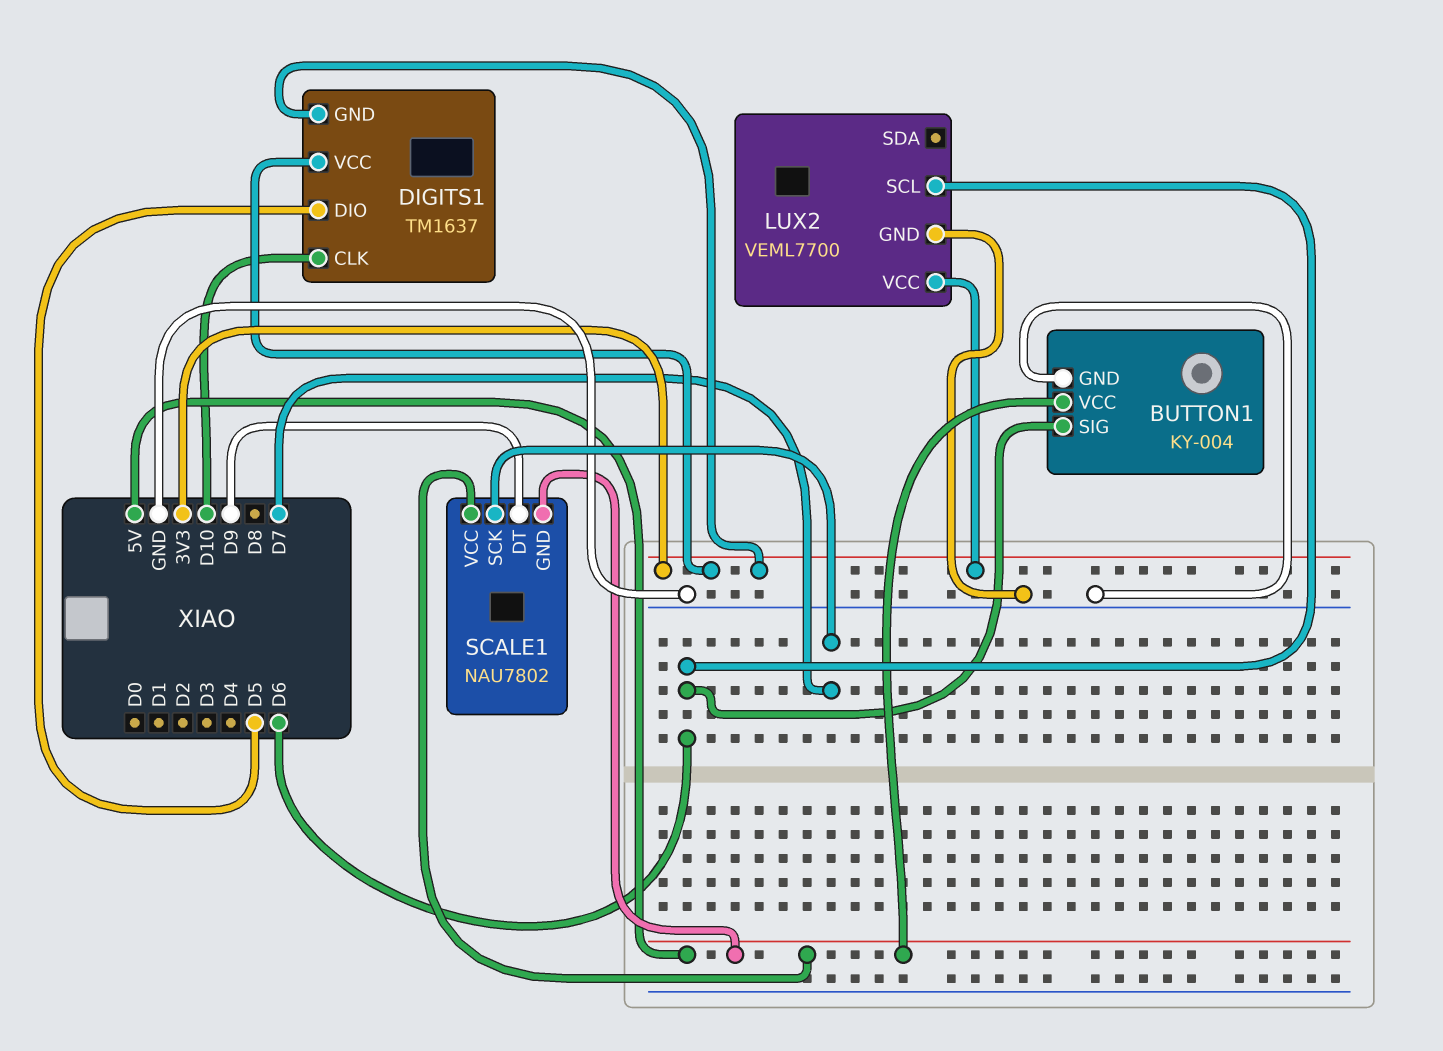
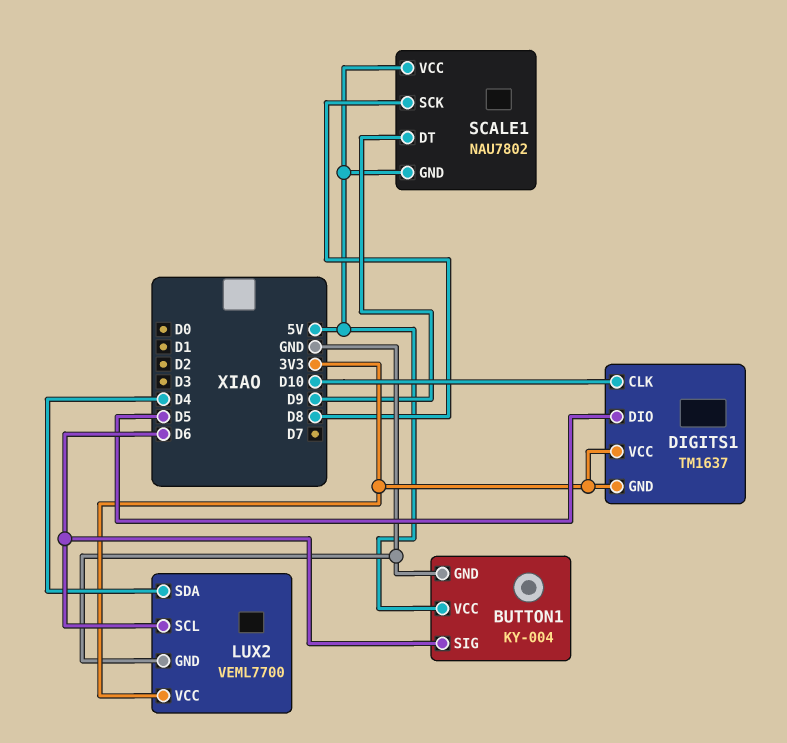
LUX2 pin SDA: none -> D4
SCALE1 pin SCK: D7 -> D8

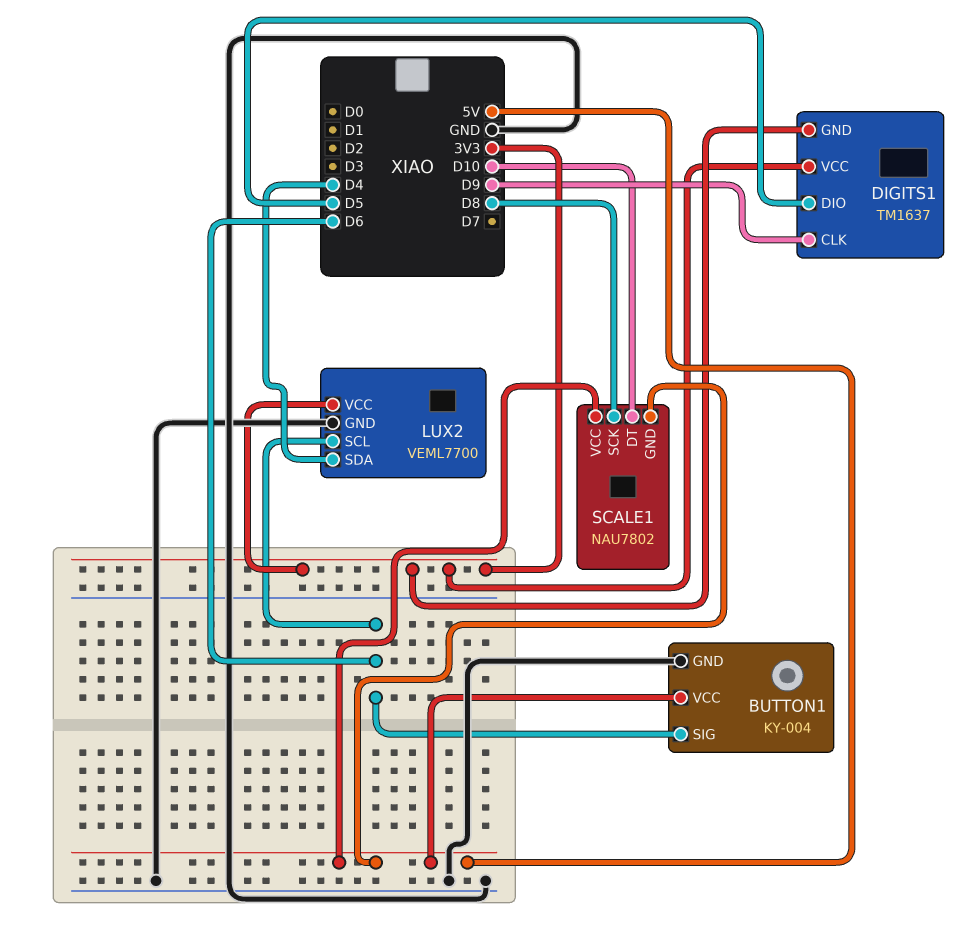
DIGITS1 pin CLK: D10 -> D9
SCALE1 pin DT: D9 -> D10

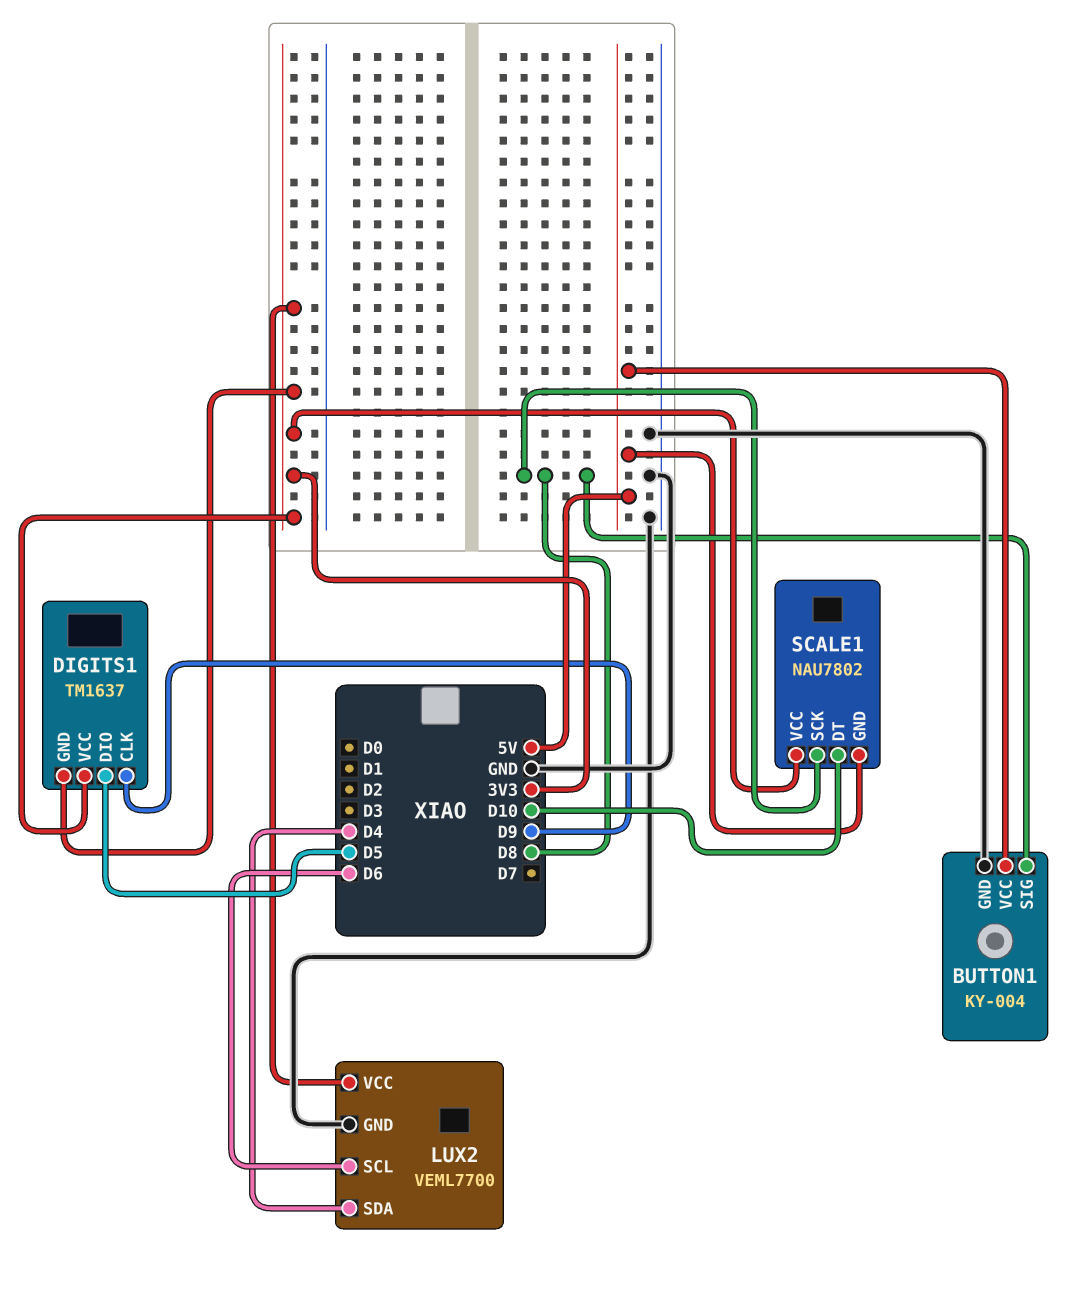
BUTTON1 pin SIG: D6 -> D8
SCALE1 pin VCC: 5V -> 3V3

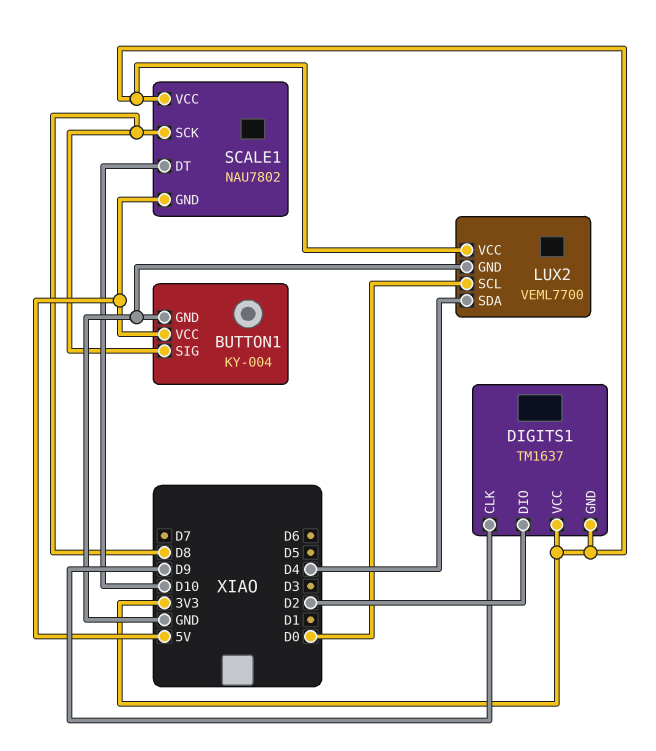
DIGITS1 pin DIO: D5 -> D2
LUX2 pin SCL: D6 -> D0

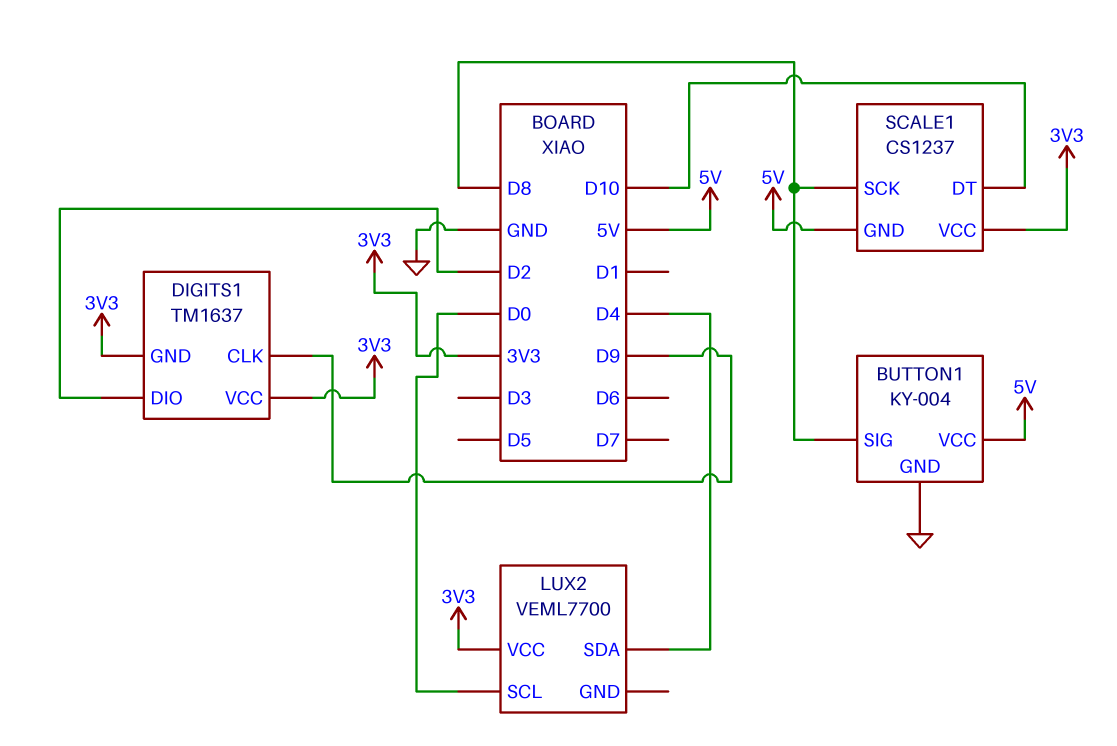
LUX2 pin GND: GND -> none
SCALE1: NAU7802 -> CS1237

